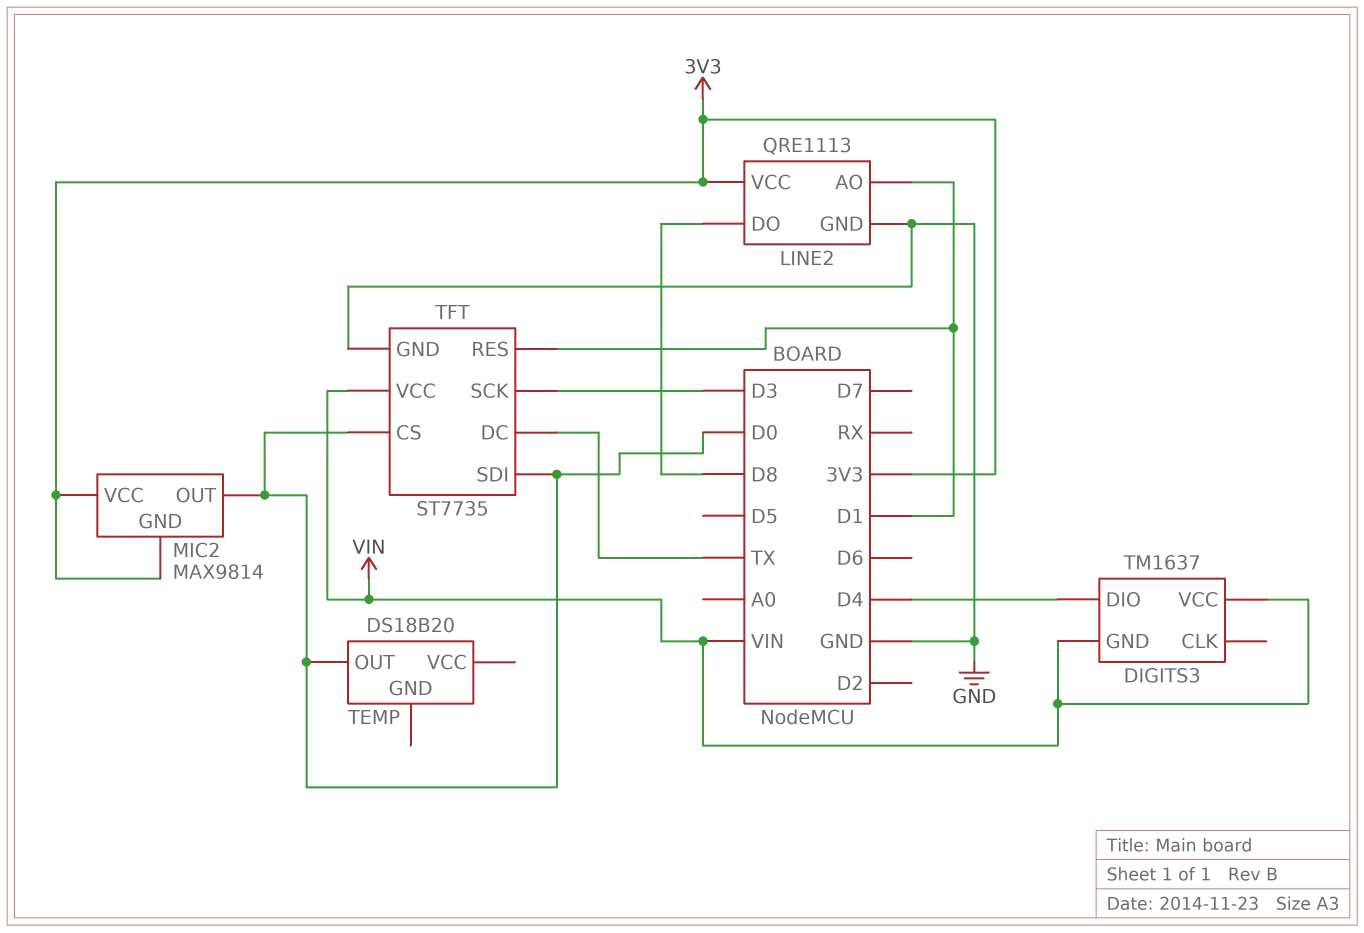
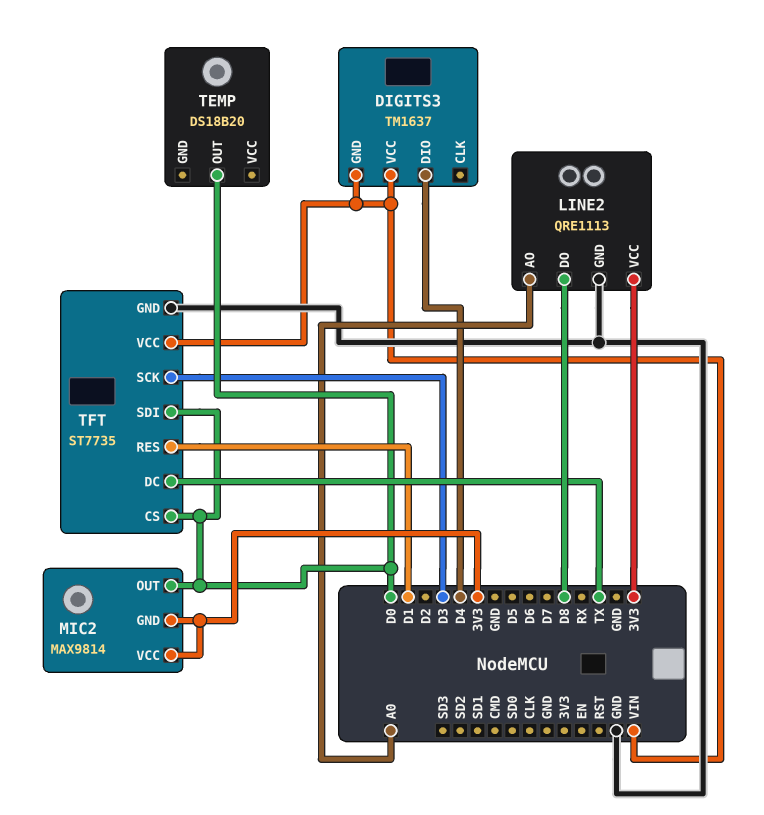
LINE2 pin AO: D1 -> A0

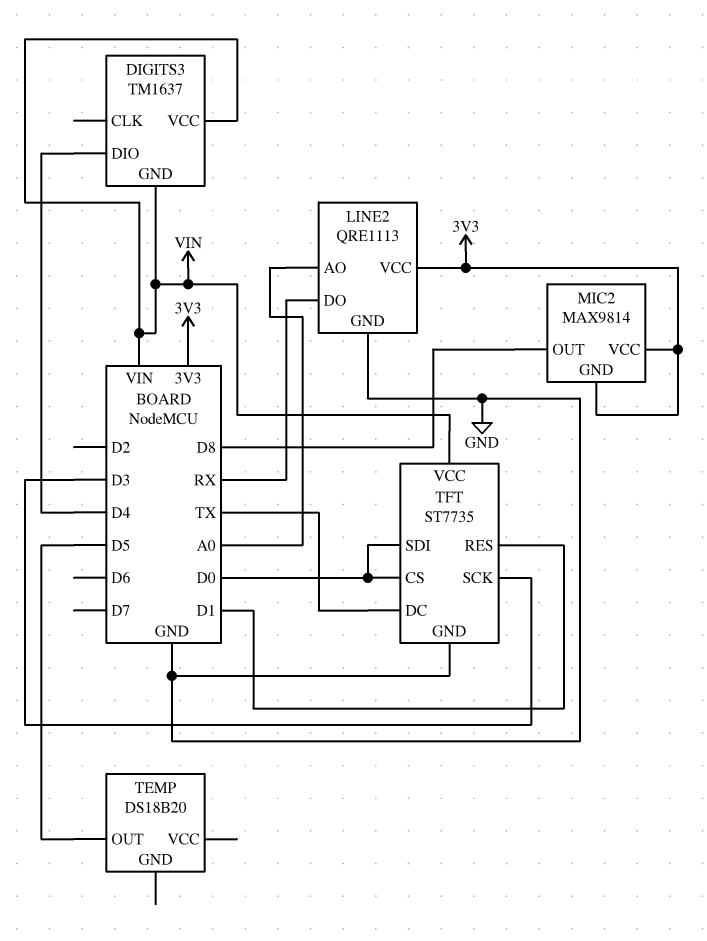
LINE2 pin DO: D8 -> RX
MIC2 pin OUT: D0 -> D8
TEMP pin OUT: D0 -> D5

